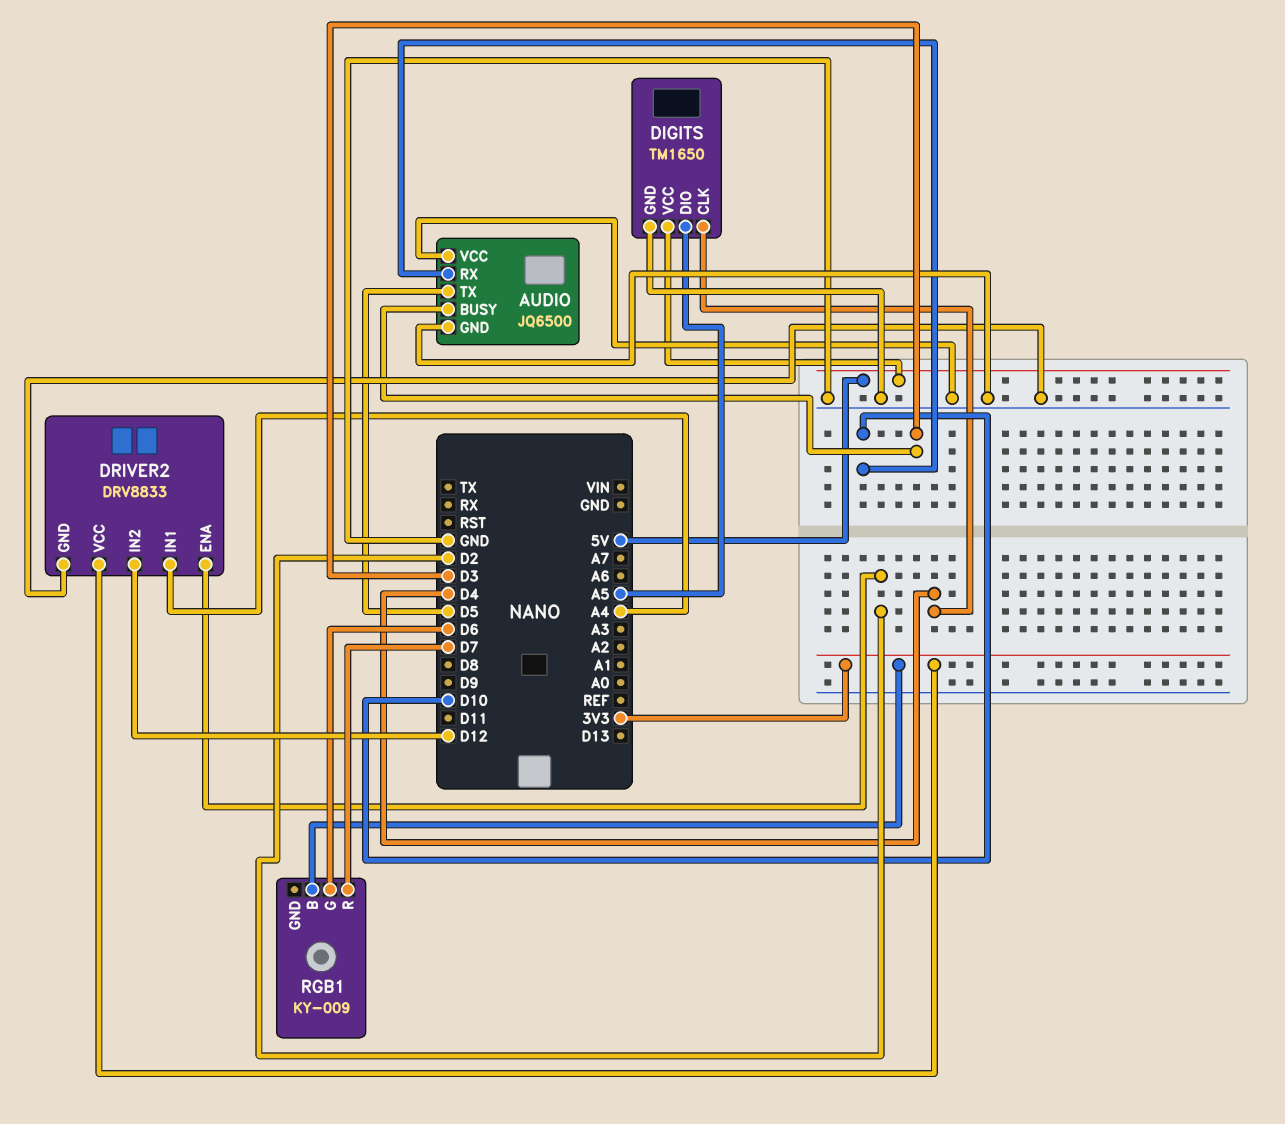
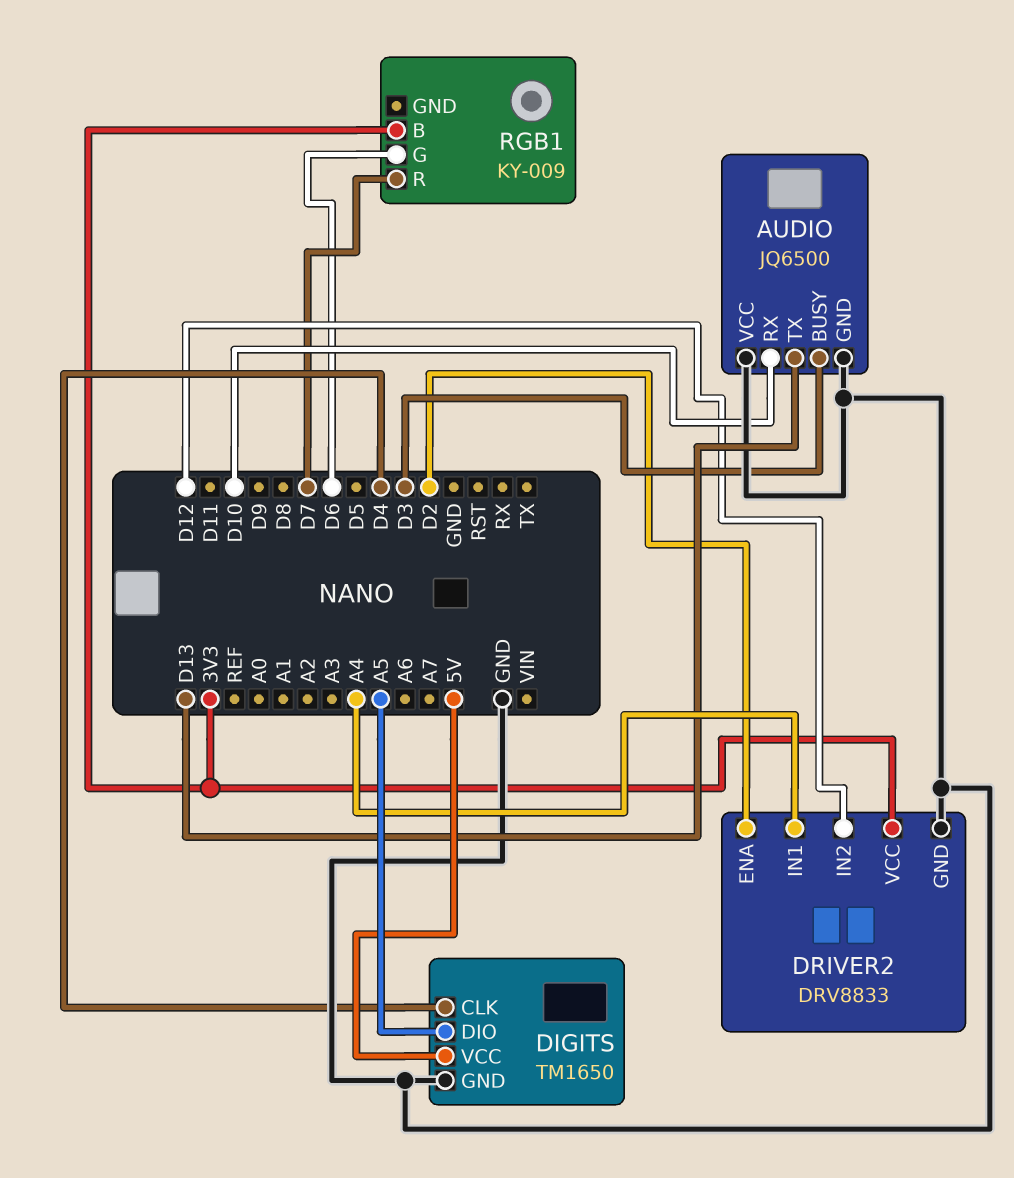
AUDIO pin TX: D5 -> D13

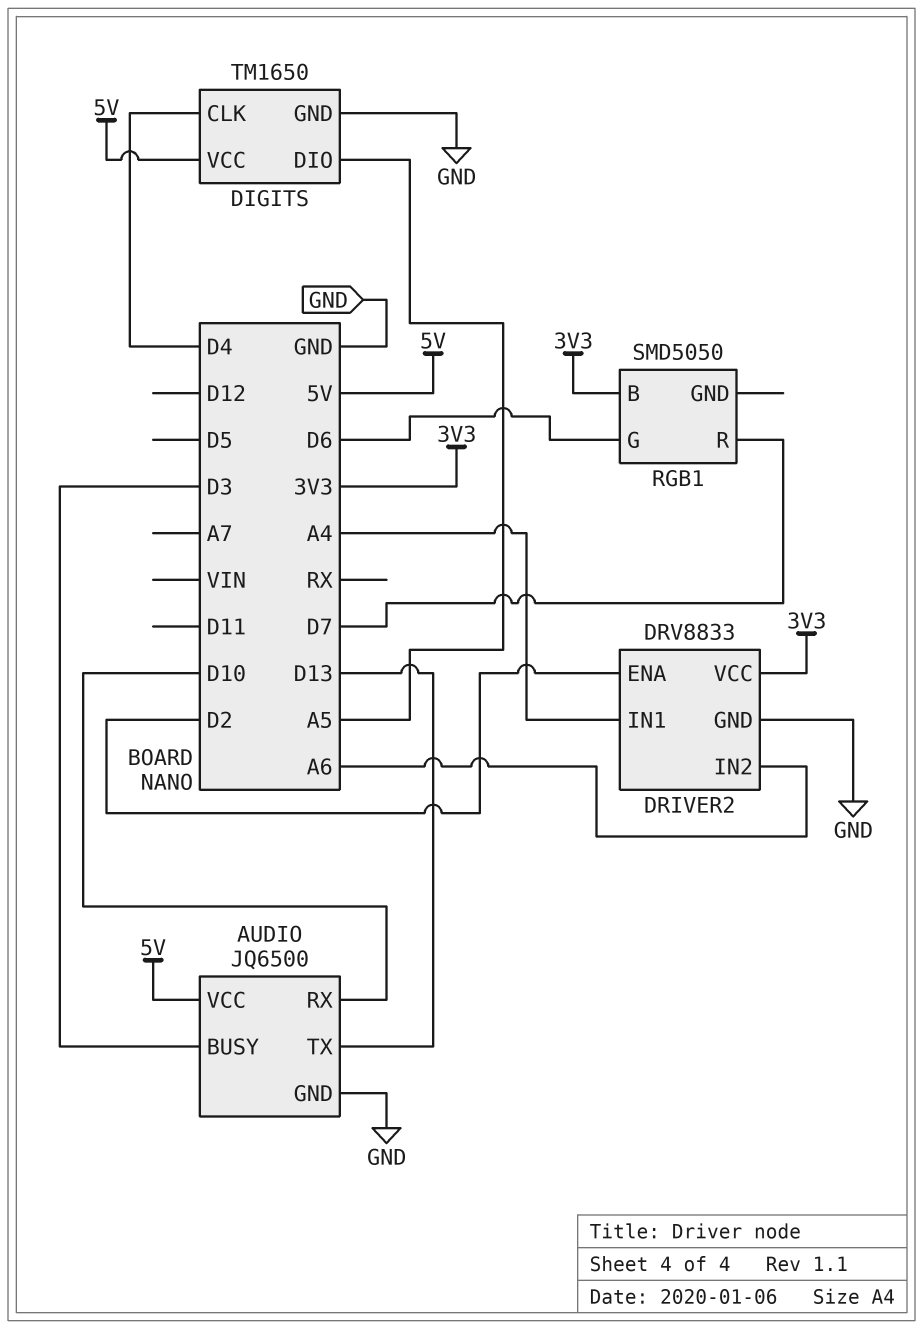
AUDIO pin VCC: GND -> 5V
DRIVER2 pin IN2: D12 -> A6
RGB1: KY-009 -> SMD5050

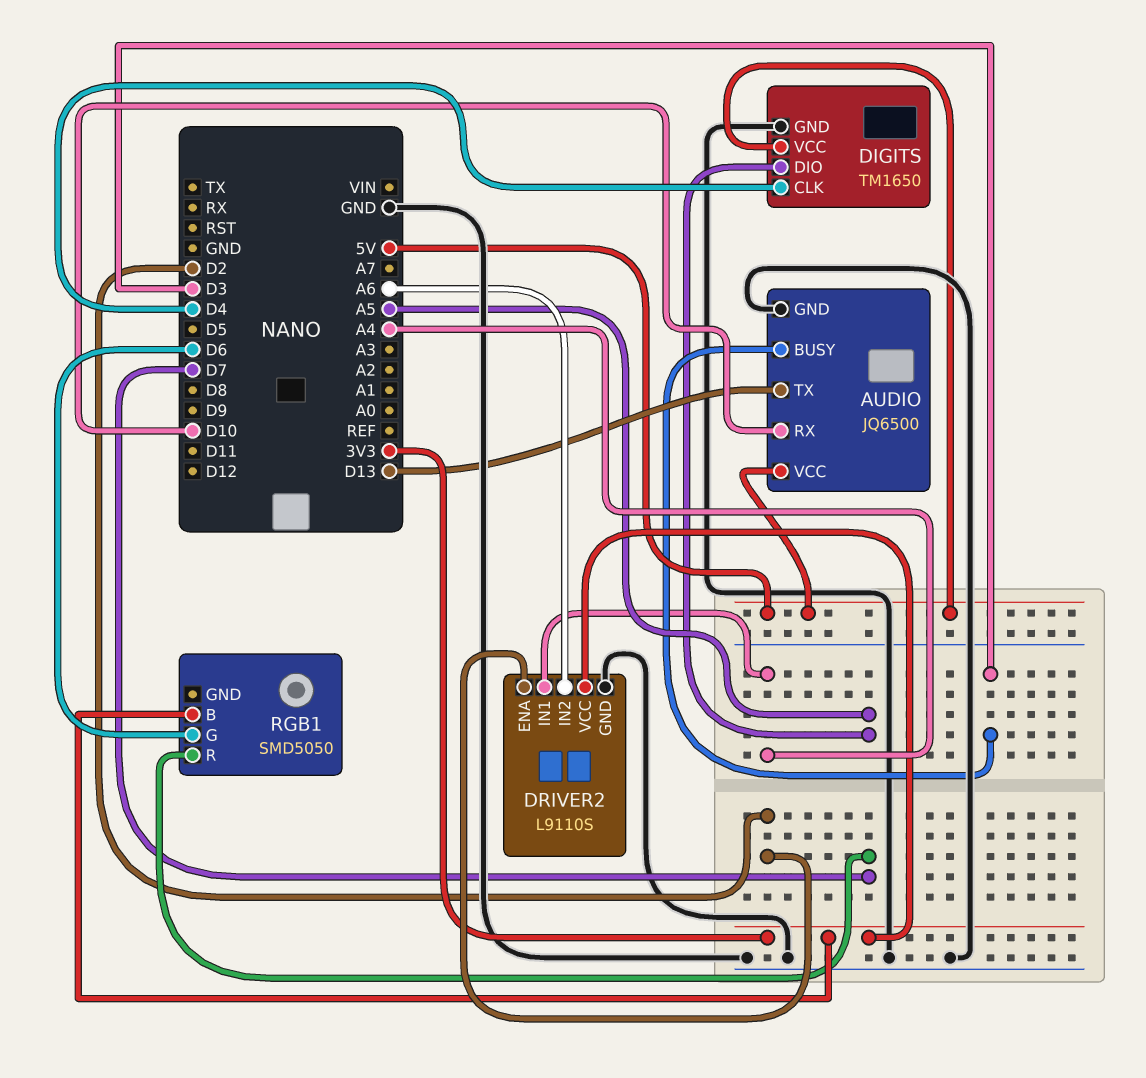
DRIVER2: DRV8833 -> L9110S

